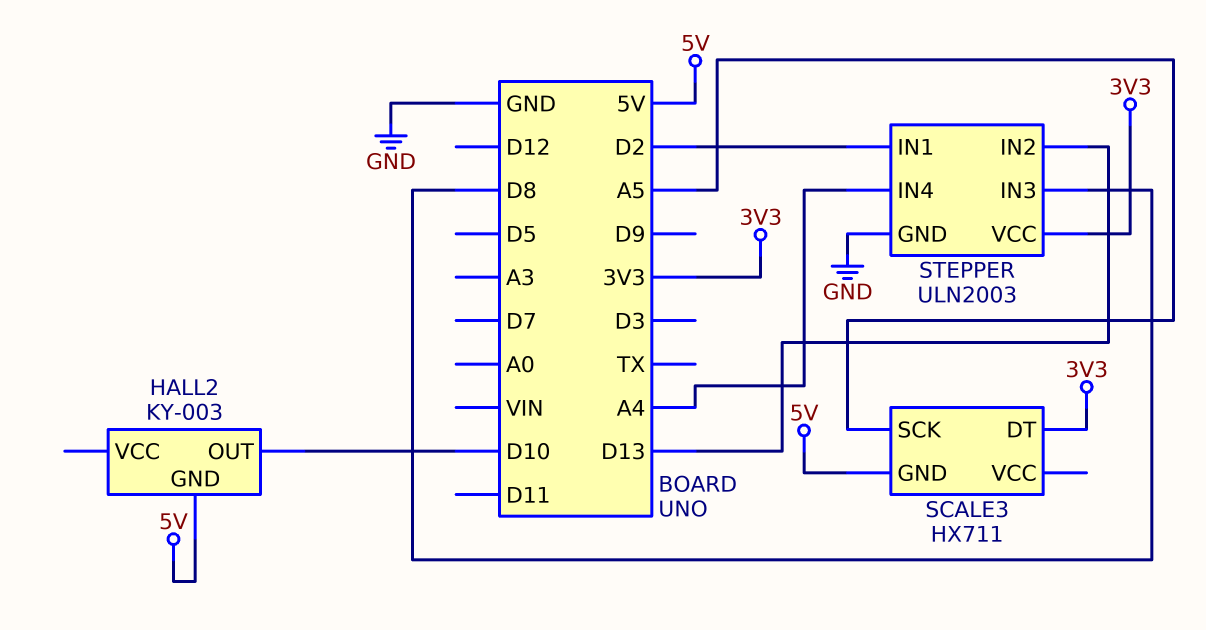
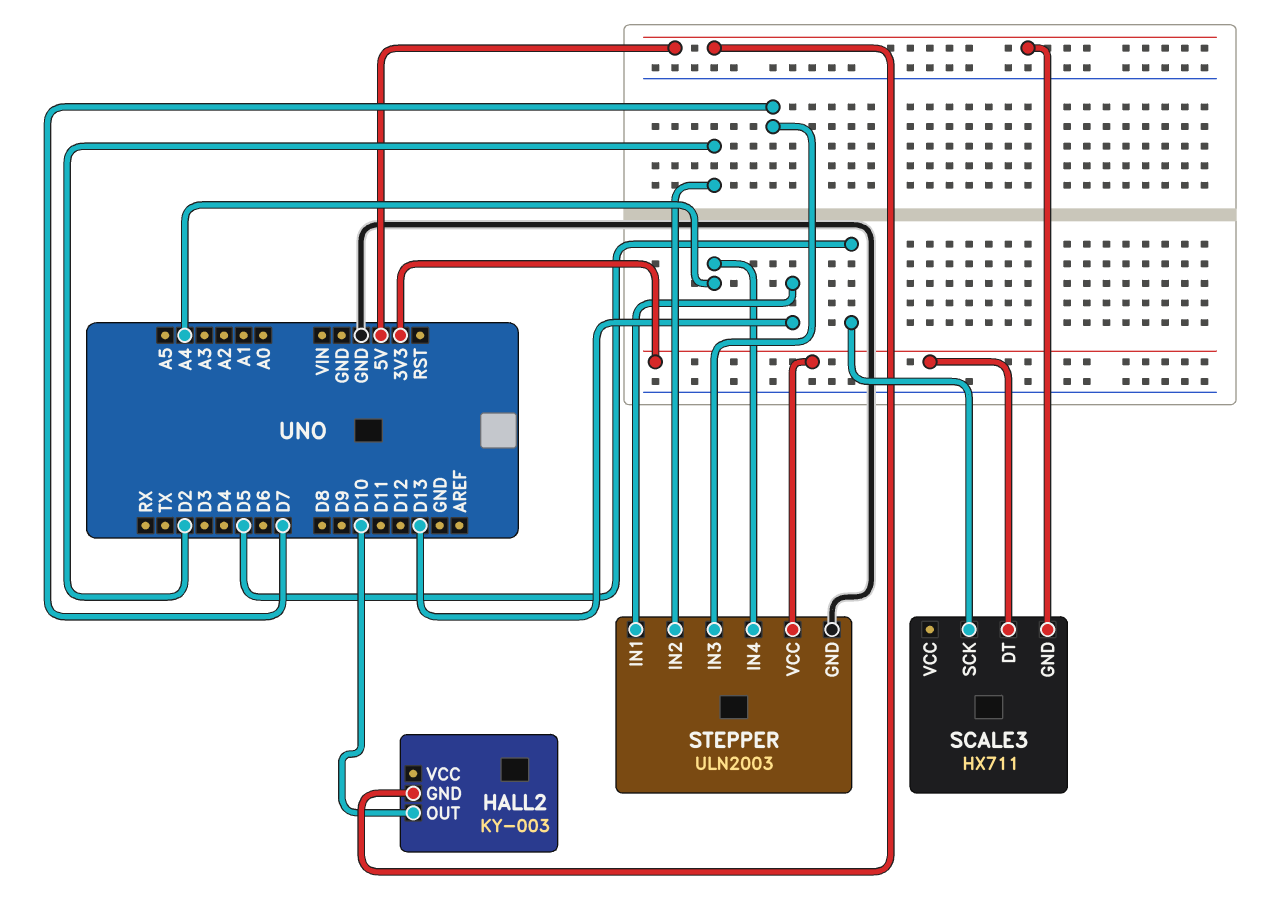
SCALE3 pin SCK: A5 -> D5
STEPPER pin IN1: D2 -> D13
STEPPER pin IN2: D13 -> D2
STEPPER pin IN3: D8 -> D7

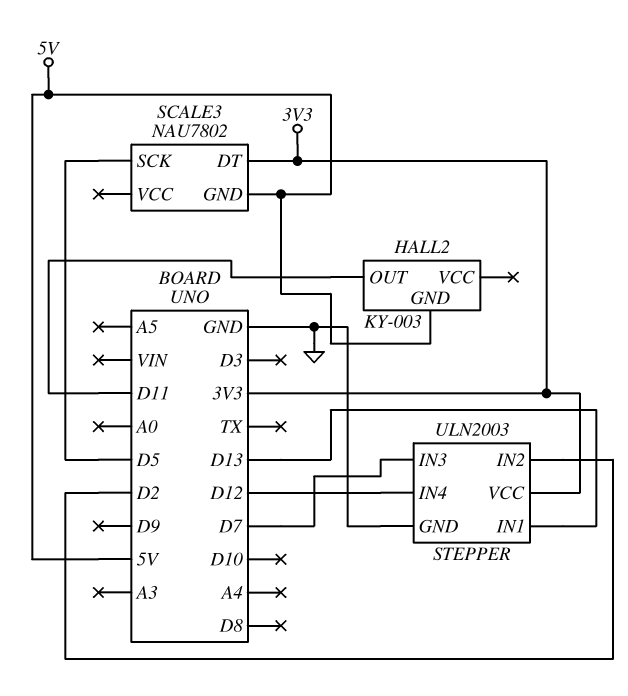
HALL2 pin OUT: D10 -> D11
SCALE3: HX711 -> NAU7802
STEPPER pin IN4: A4 -> D12

